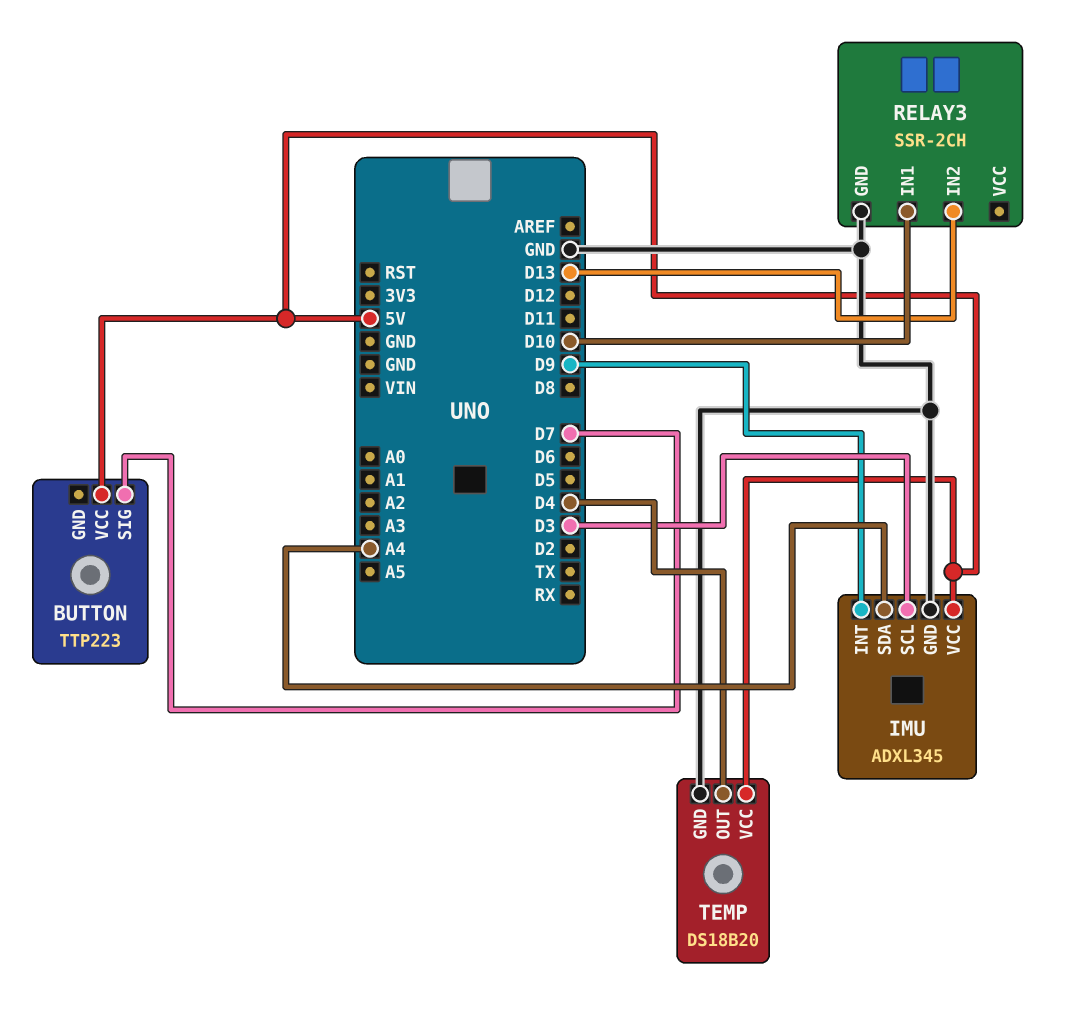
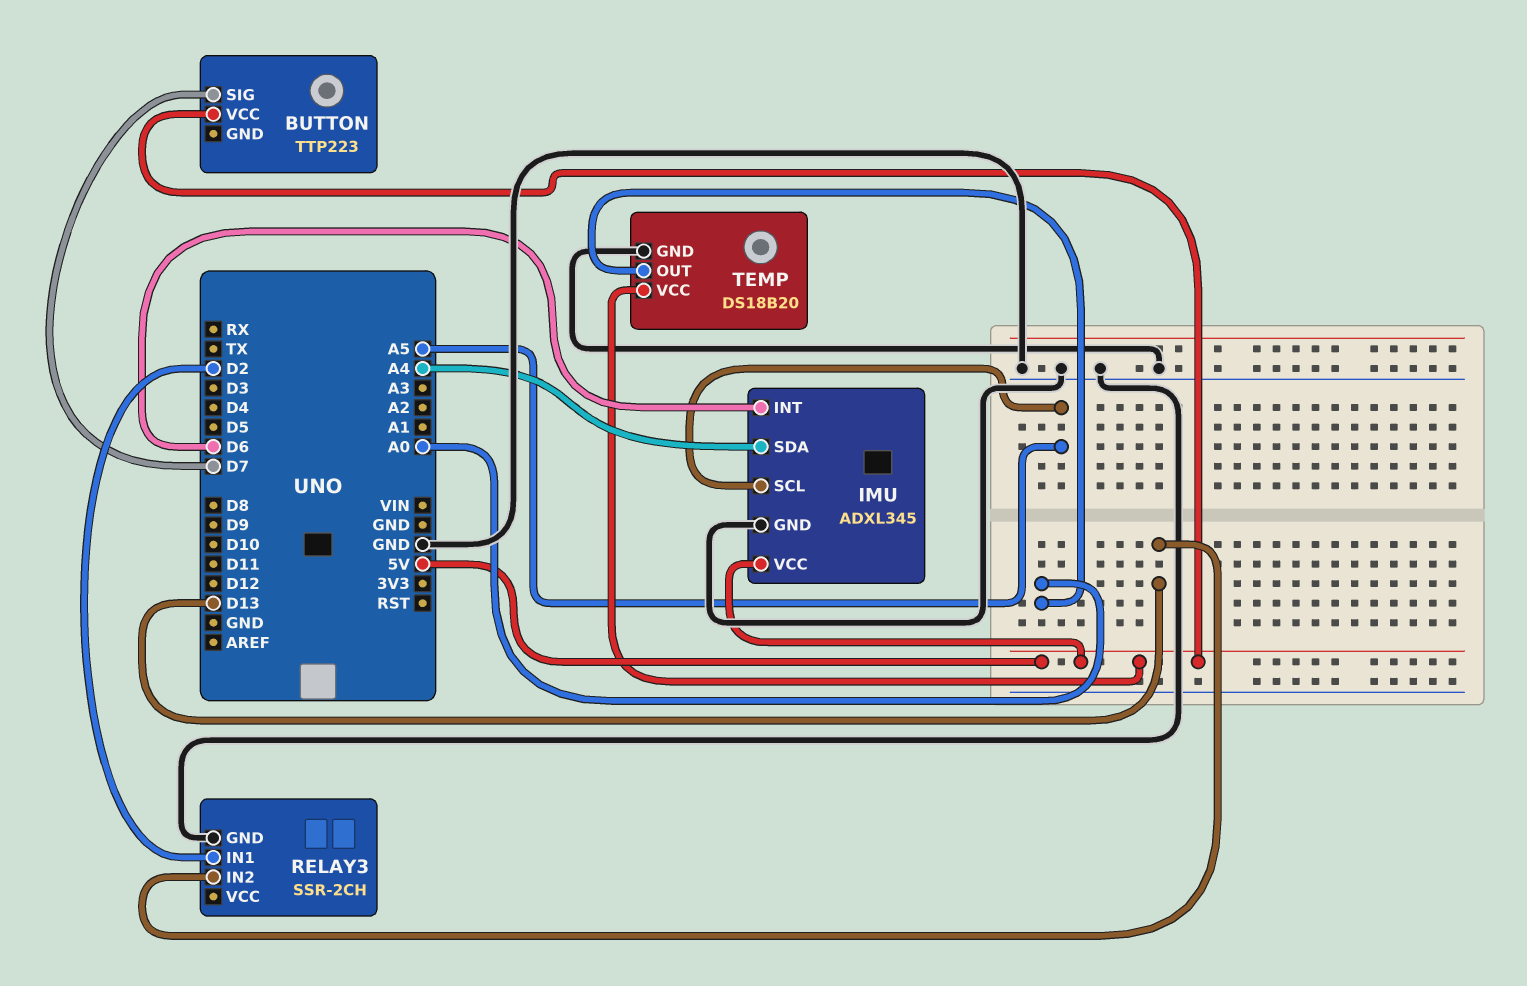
IMU pin INT: D9 -> D6
IMU pin SCL: D3 -> A5
RELAY3 pin IN1: D10 -> D2
TEMP pin OUT: D4 -> A0

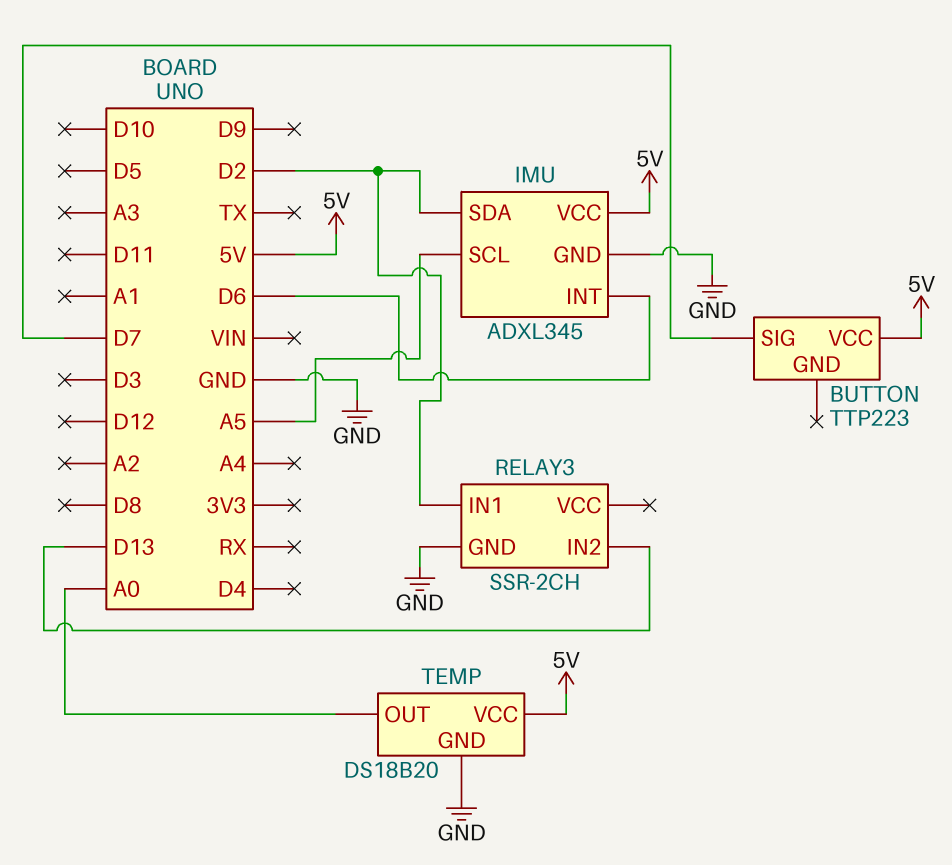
IMU pin SDA: A4 -> D2

